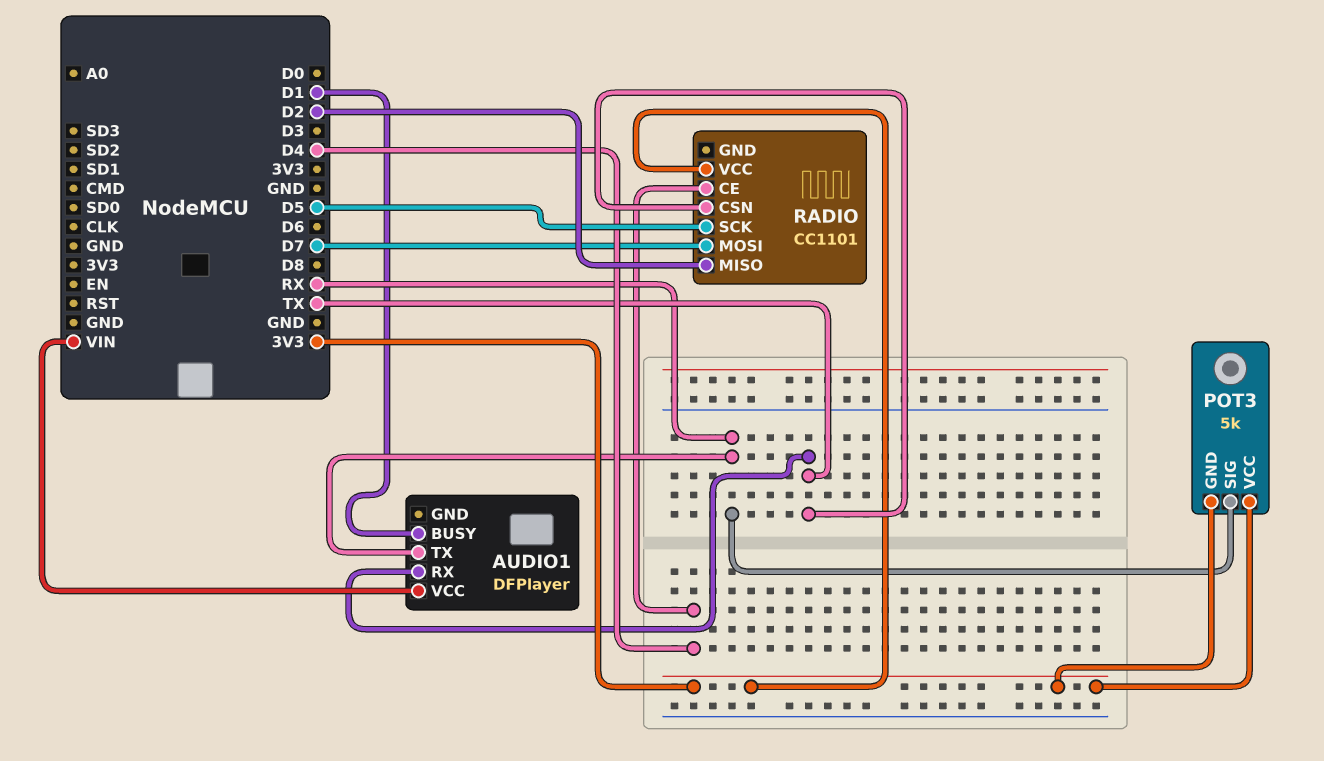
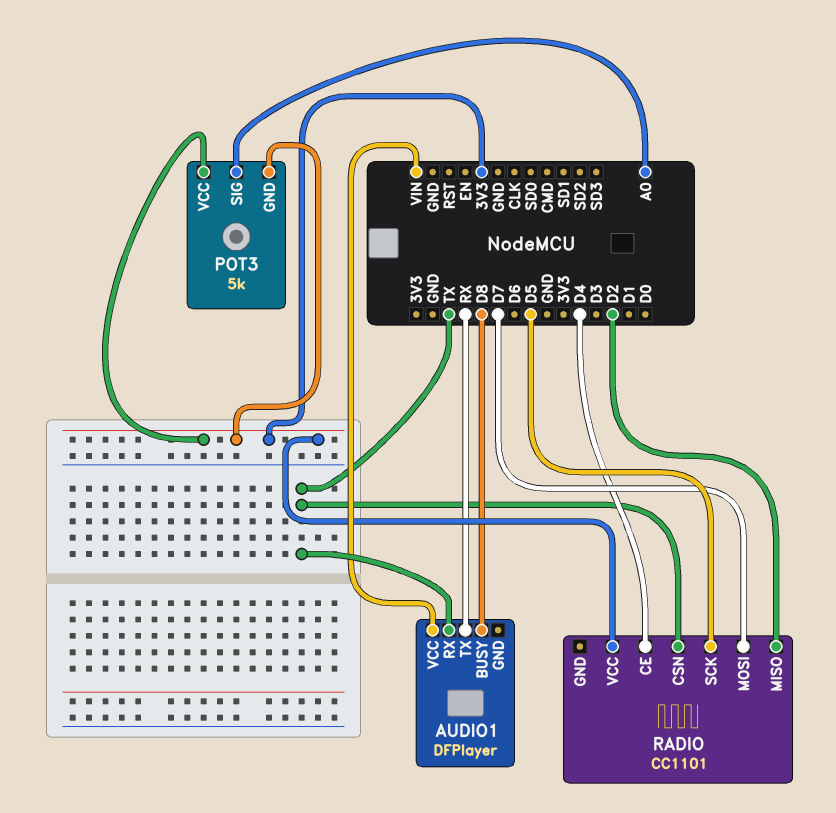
AUDIO1 pin BUSY: D1 -> D8
POT3 pin SIG: RX -> A0

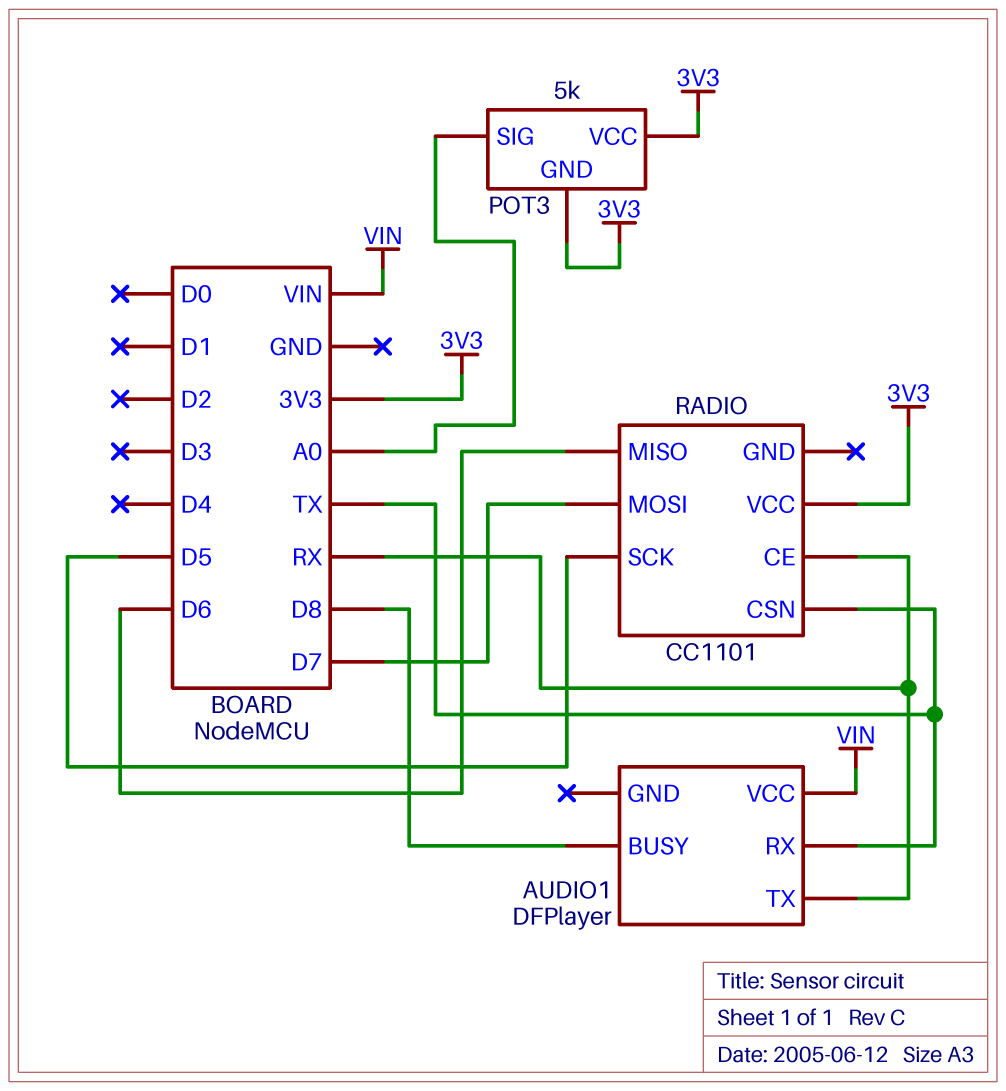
RADIO pin CE: D4 -> RX
RADIO pin MISO: D2 -> D6

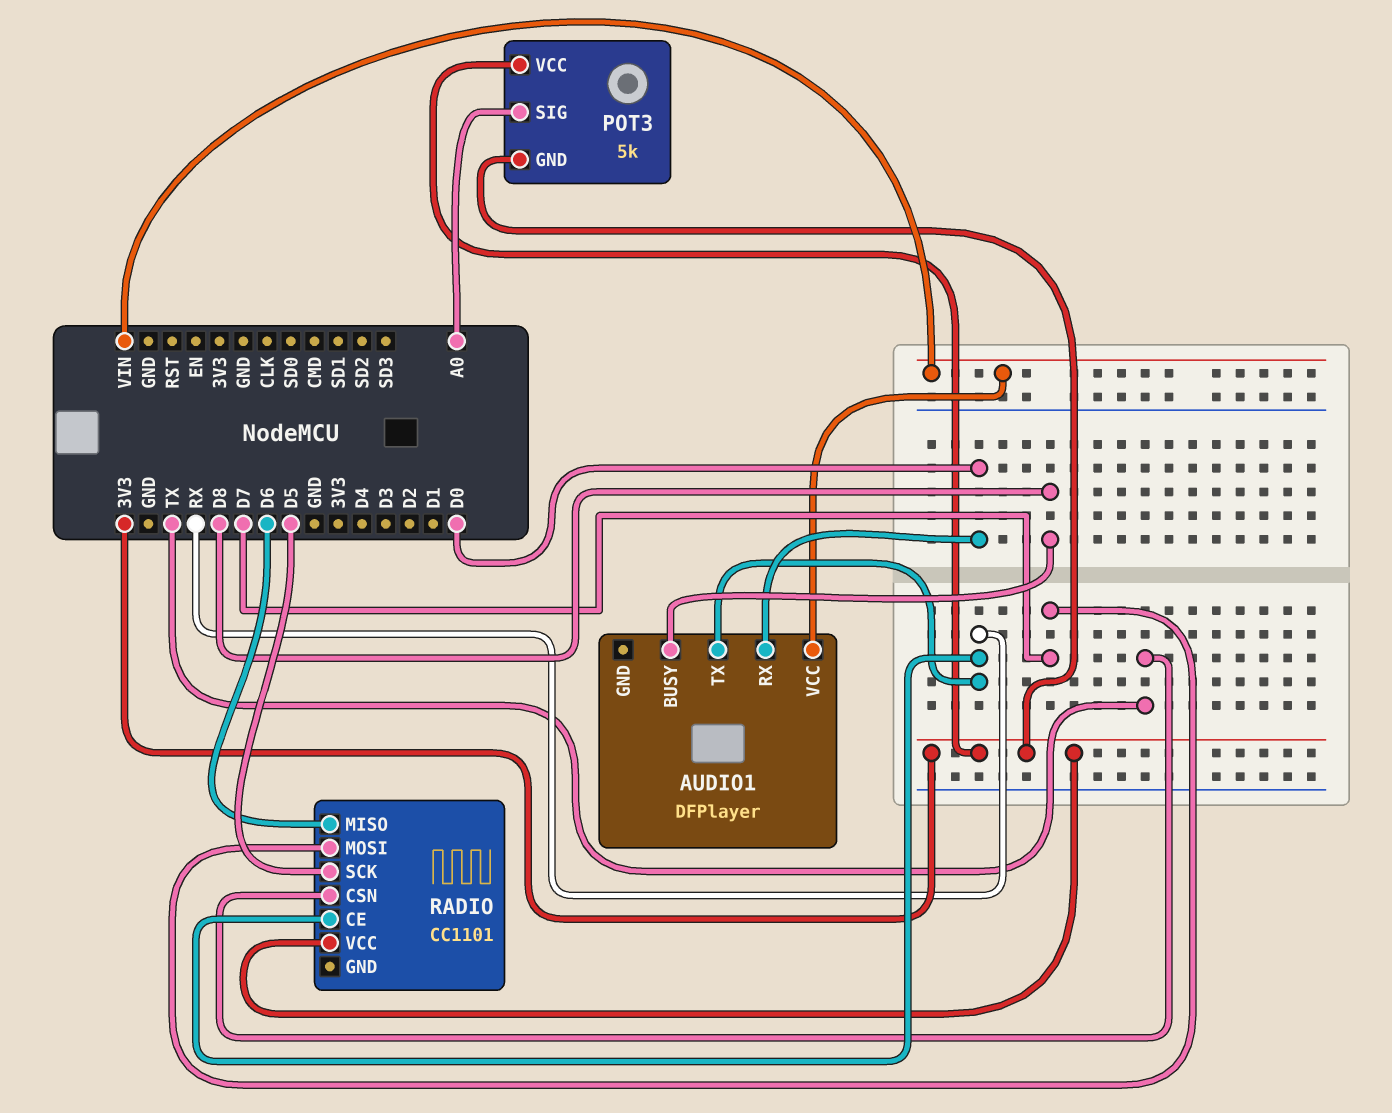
AUDIO1 pin RX: TX -> D0

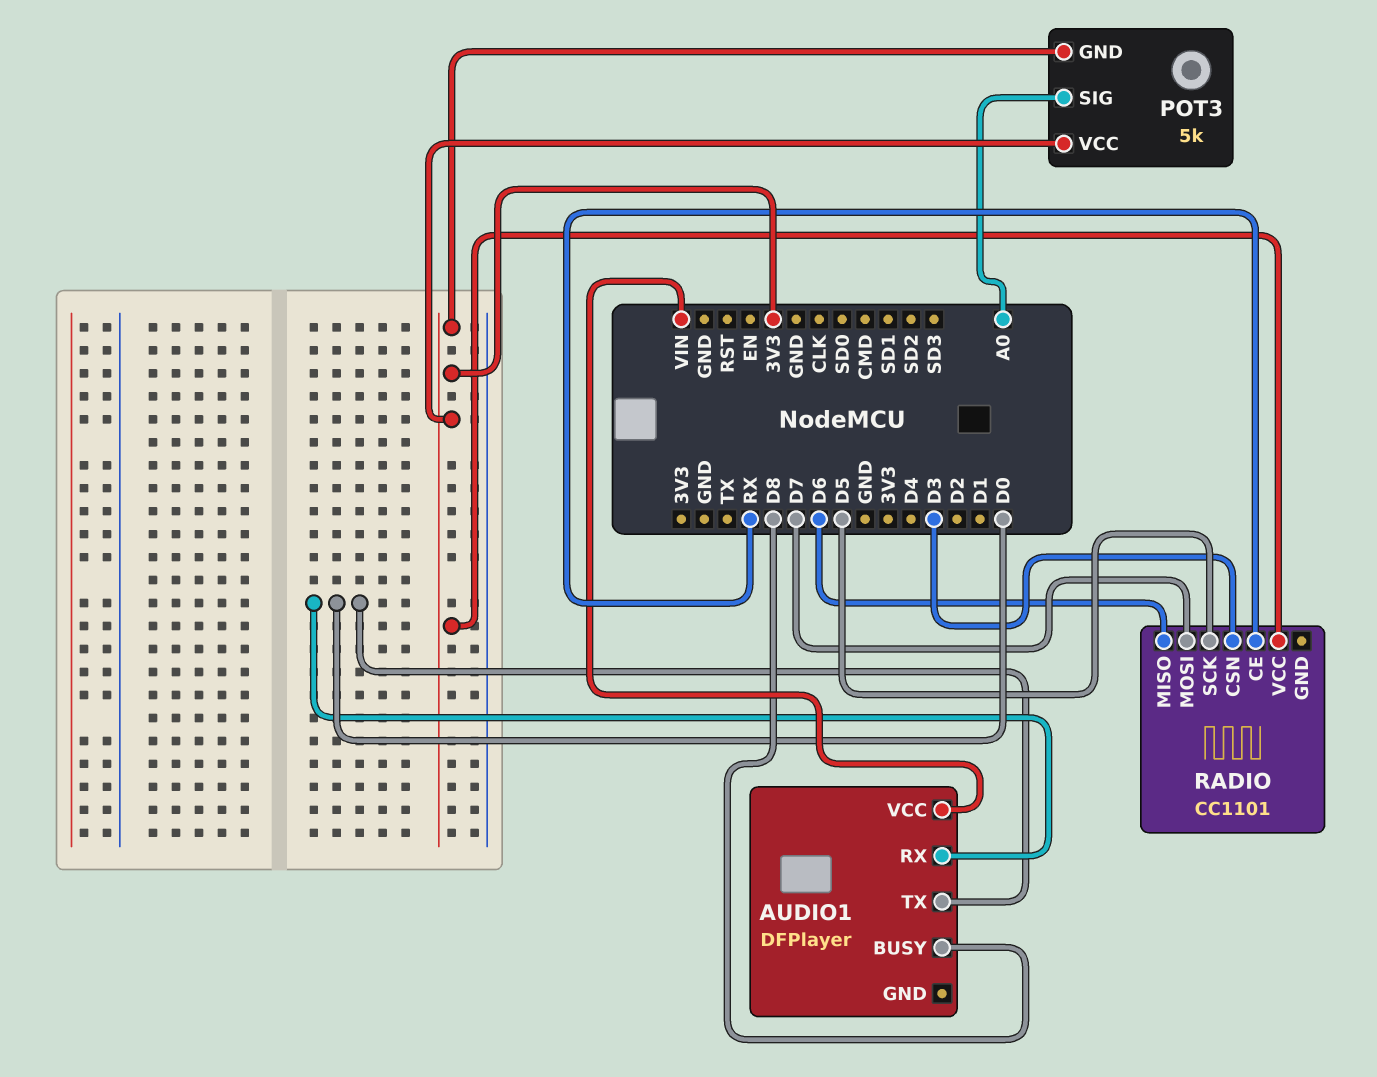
AUDIO1 pin TX: RX -> D0
RADIO pin CSN: TX -> D3

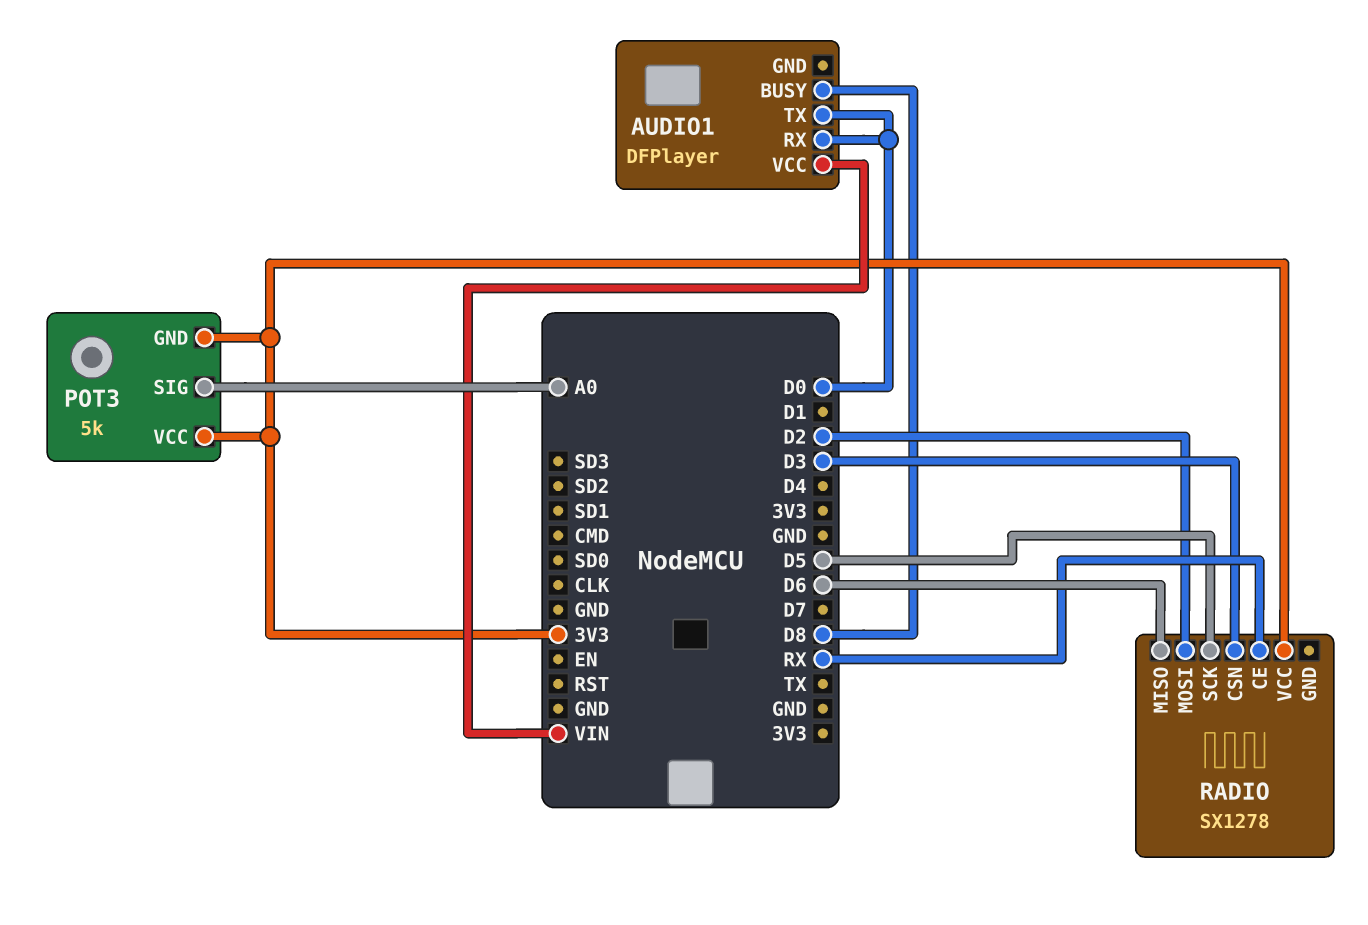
RADIO: CC1101 -> SX1278
RADIO pin MOSI: D7 -> D2

